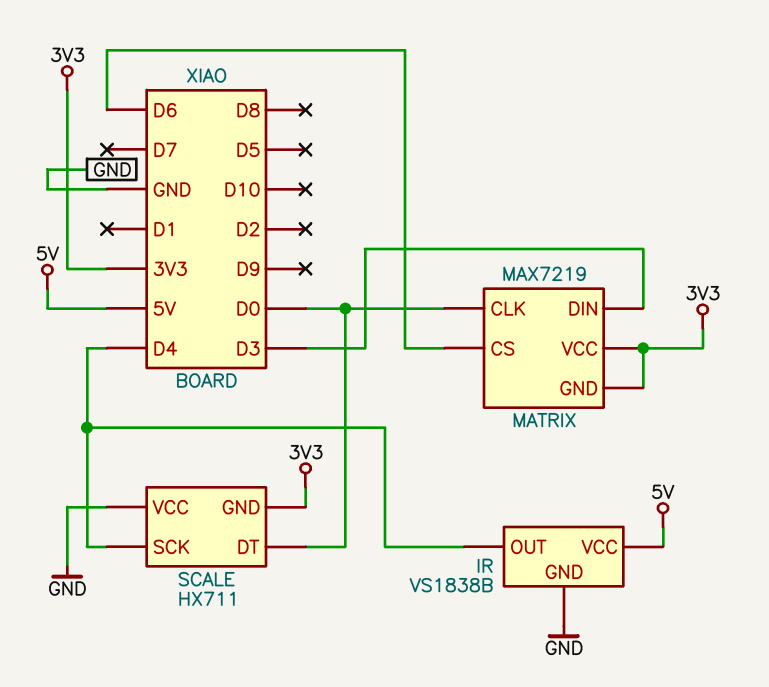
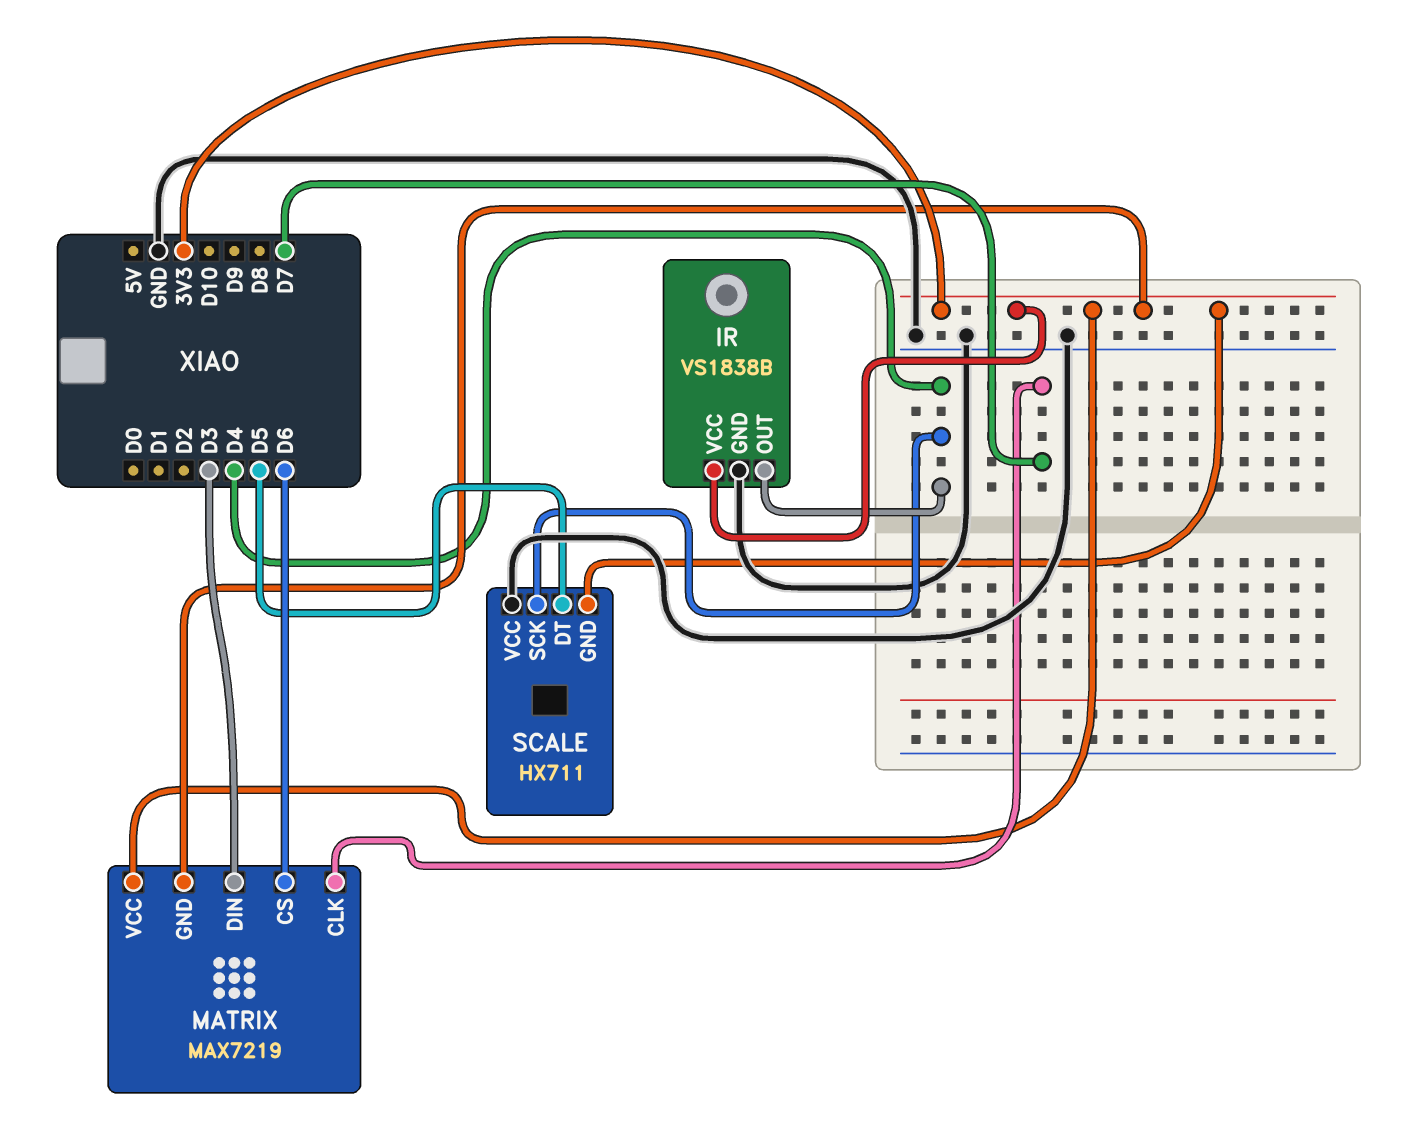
IR pin VCC: 5V -> 3V3
MATRIX pin CLK: D0 -> D7
SCALE pin DT: D0 -> D5

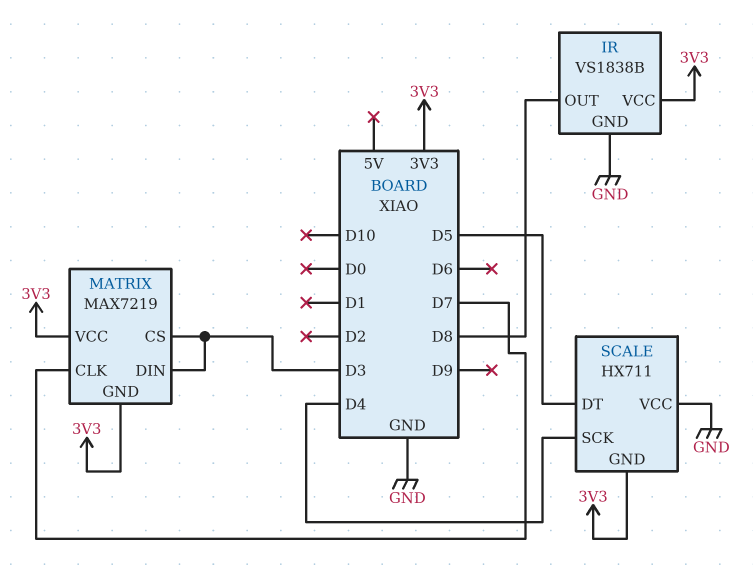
IR pin OUT: D4 -> D8
MATRIX pin CS: D6 -> D3

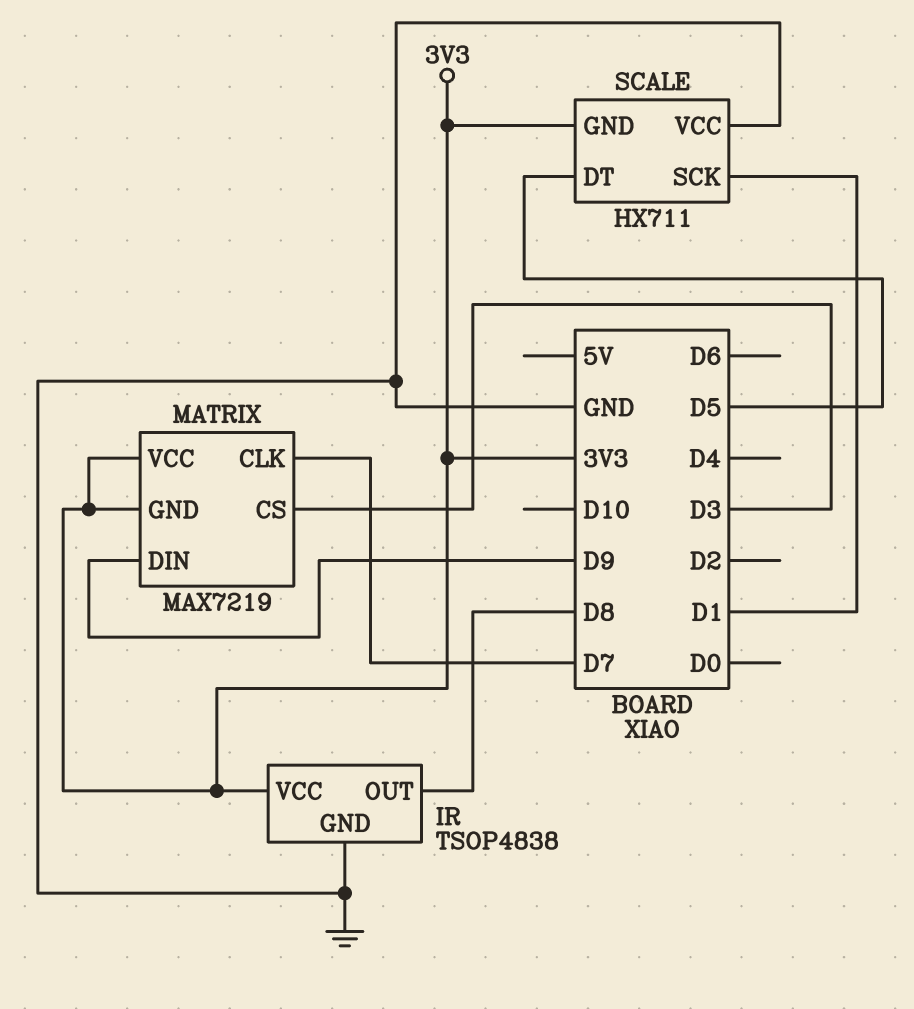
IR: VS1838B -> TSOP4838
MATRIX pin DIN: D3 -> D9
SCALE pin SCK: D4 -> D1

